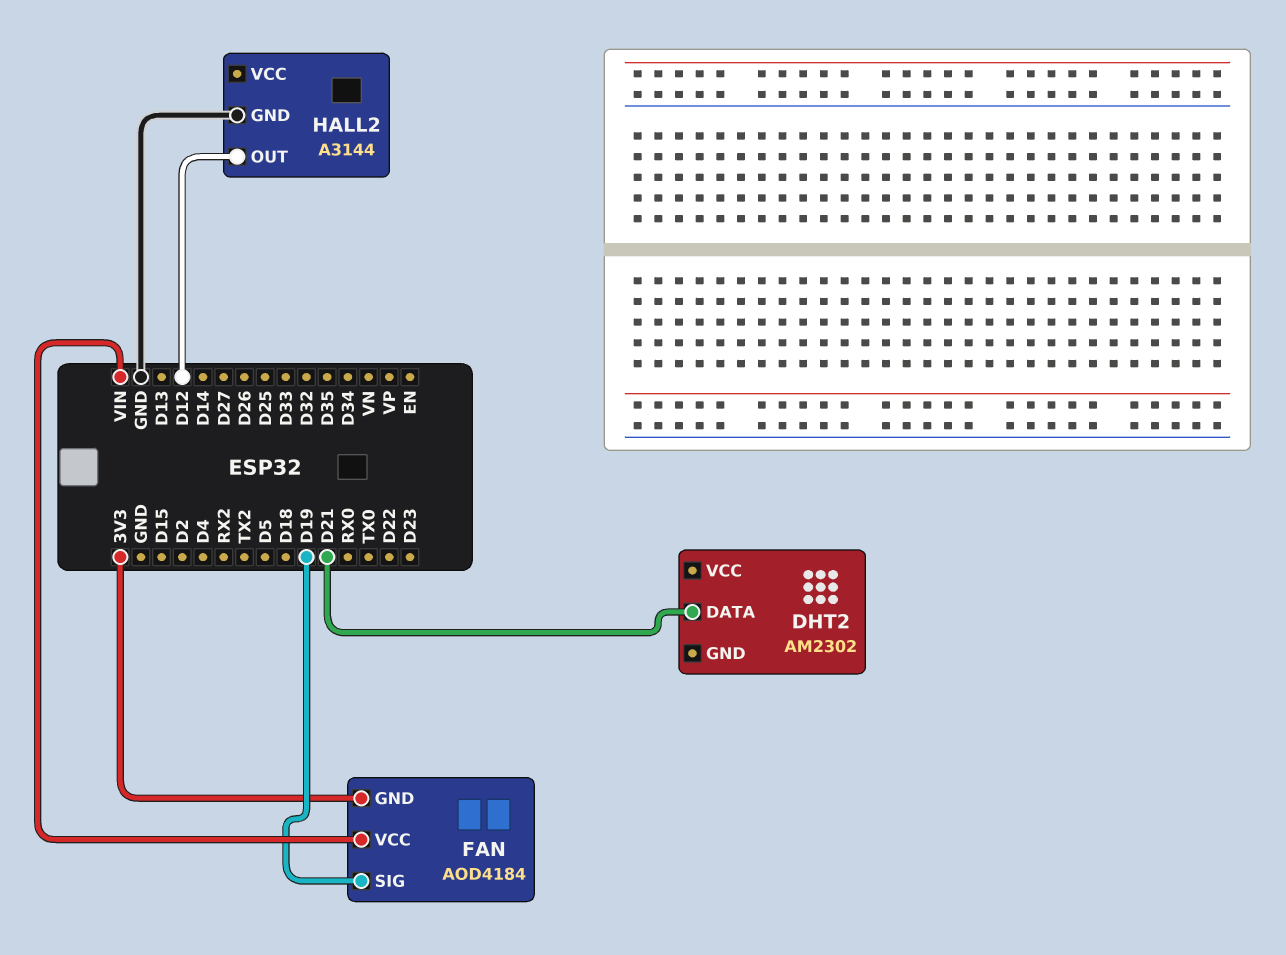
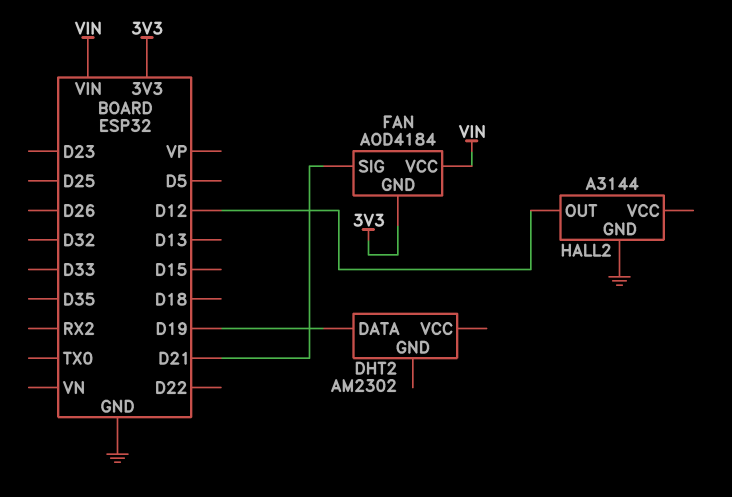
DHT2 pin DATA: D21 -> D19
FAN pin SIG: D19 -> D21

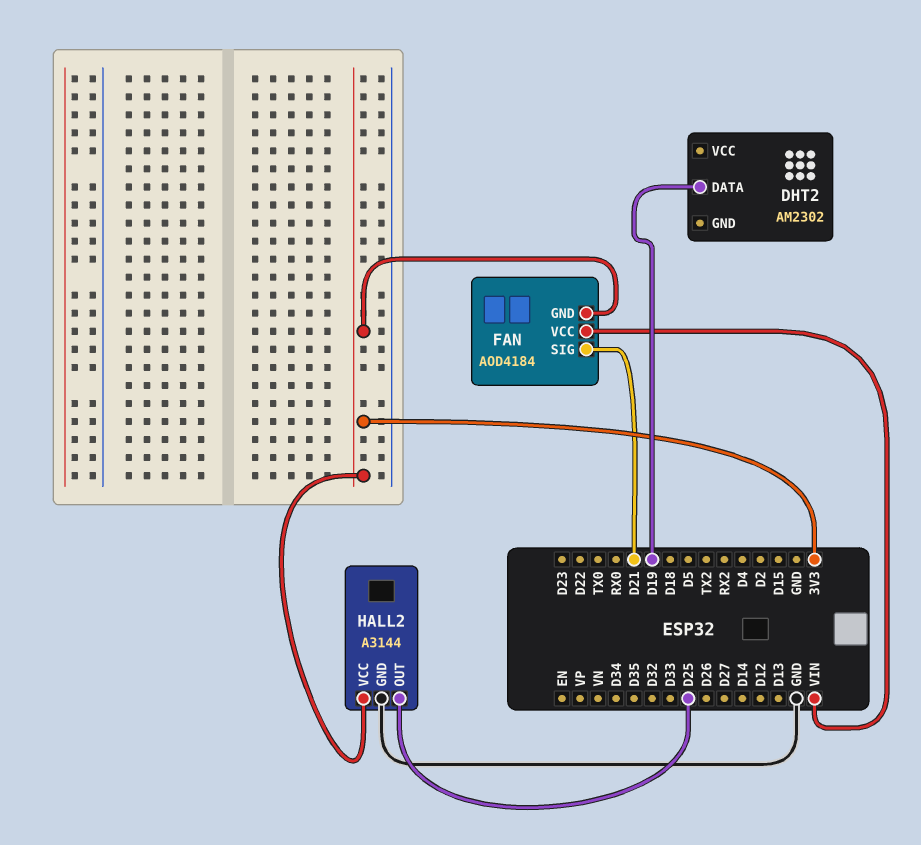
HALL2 pin OUT: D12 -> D25
HALL2 pin VCC: none -> 3V3

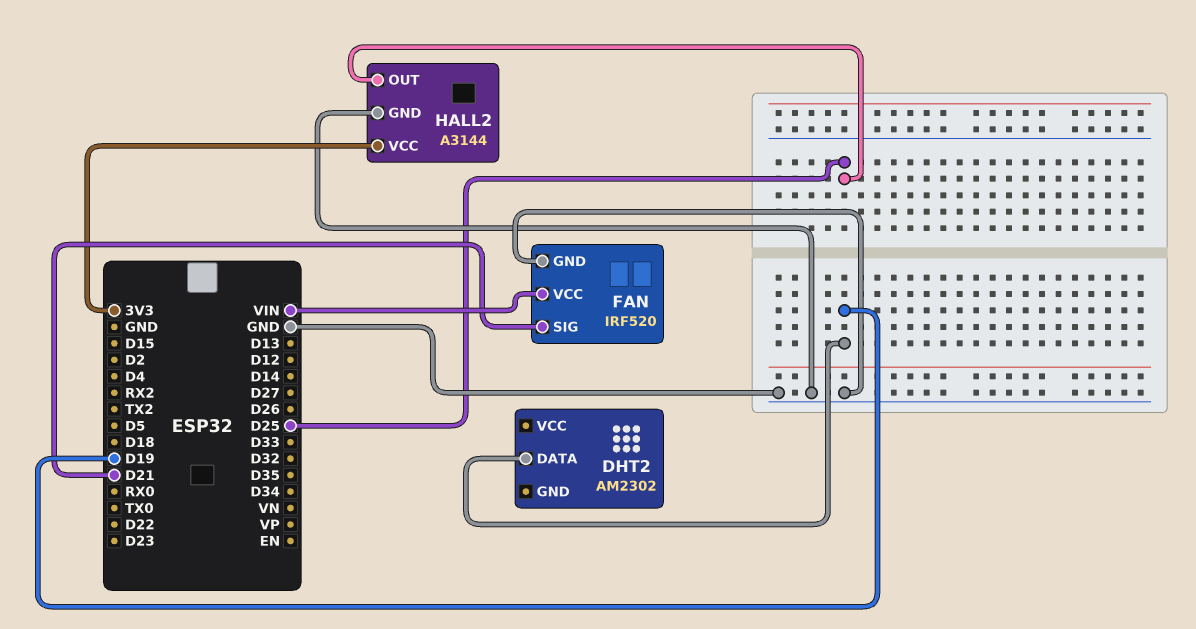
FAN: AOD4184 -> IRF520
FAN pin GND: 3V3 -> GND

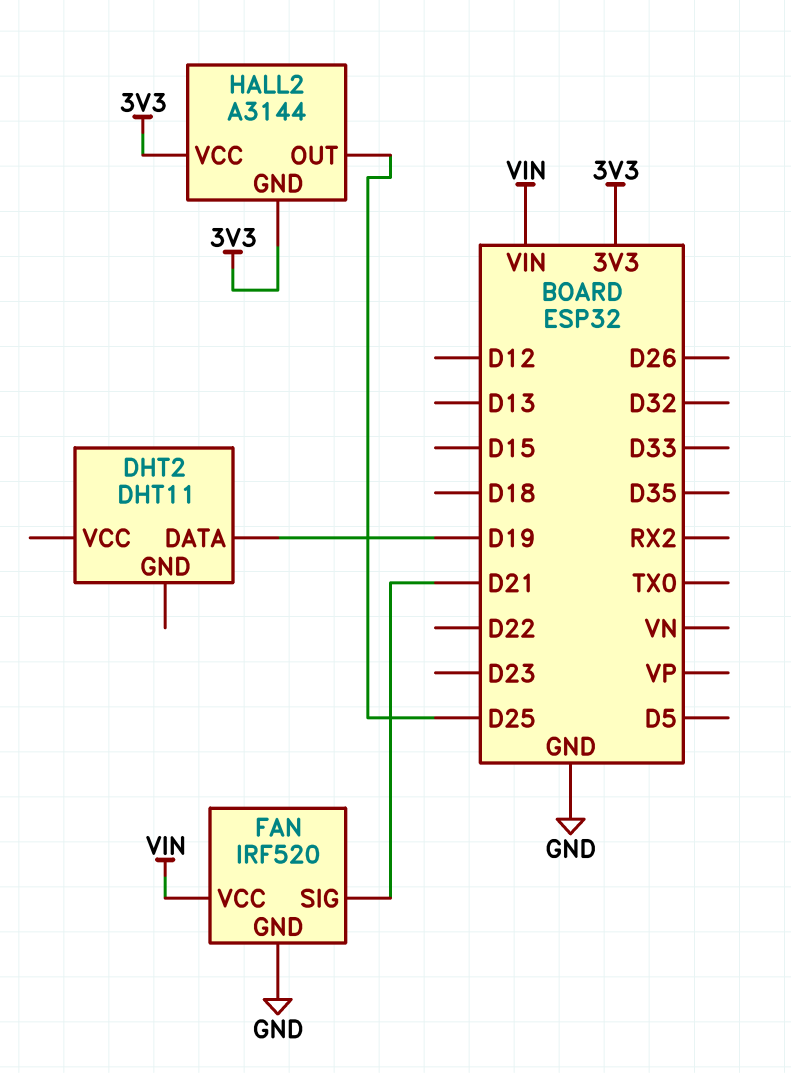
DHT2: AM2302 -> DHT11
HALL2 pin GND: GND -> 3V3

